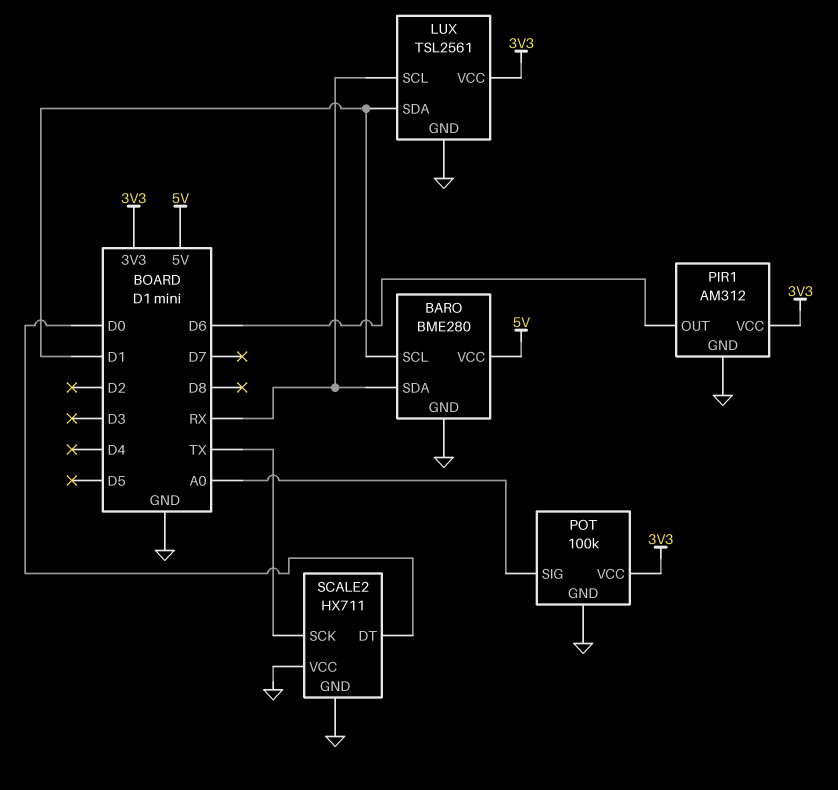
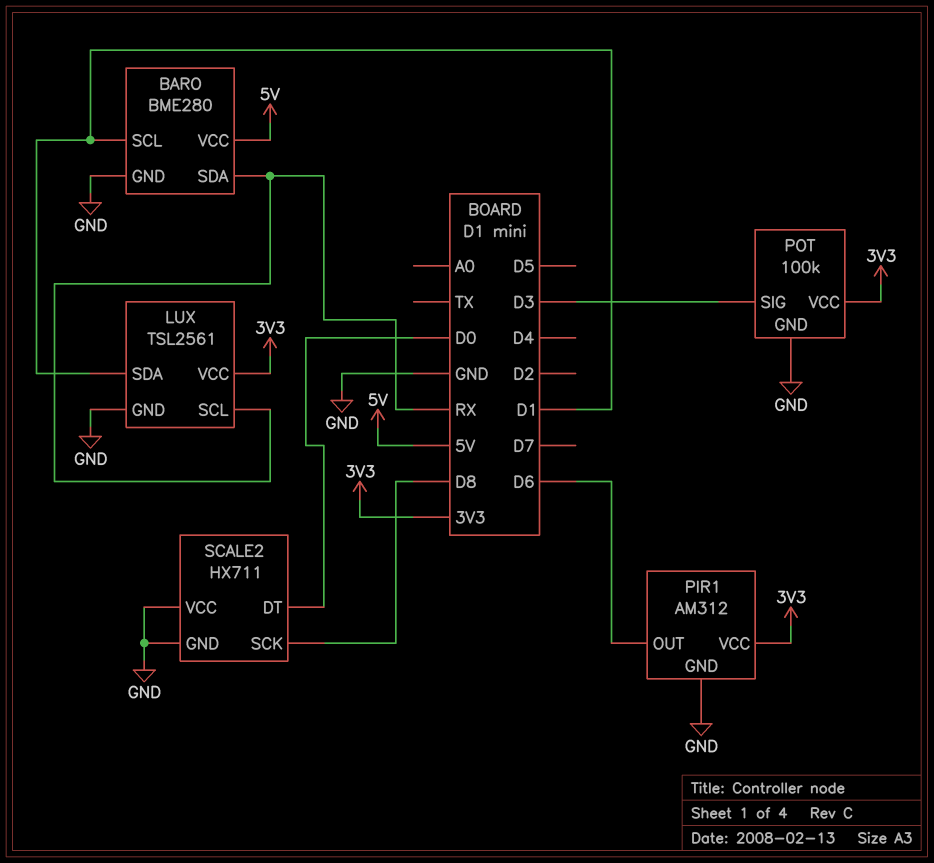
POT pin SIG: A0 -> D3
SCALE2 pin SCK: TX -> D8

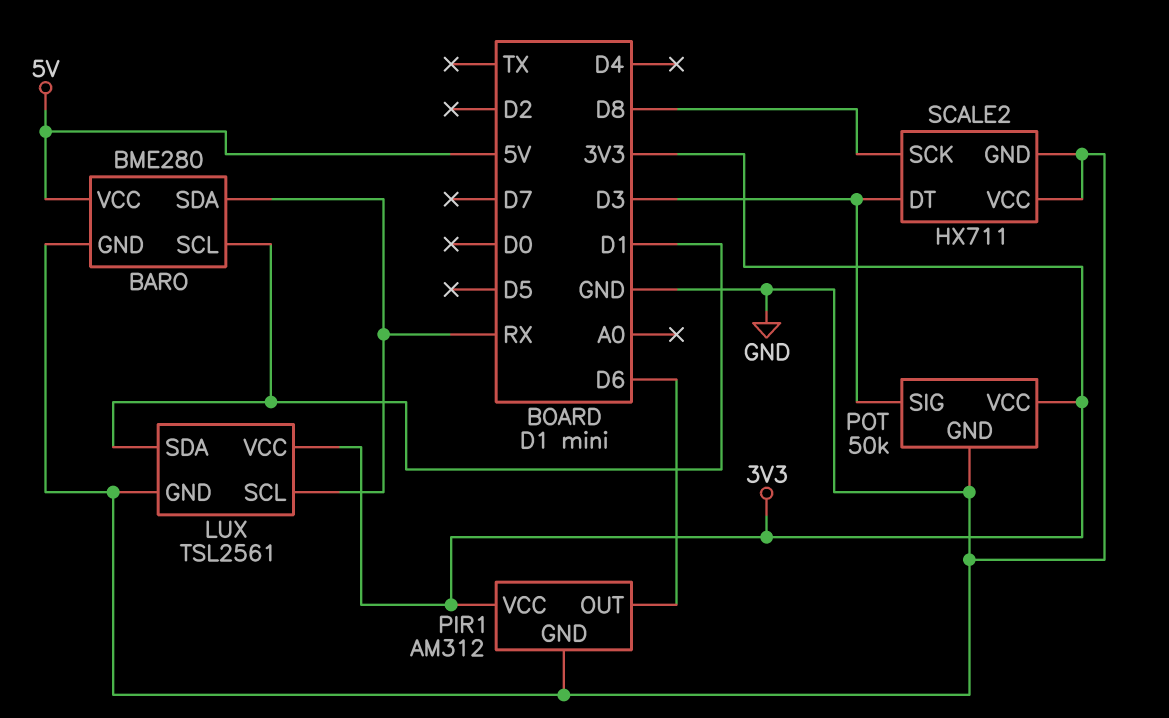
POT: 100k -> 50k
SCALE2 pin DT: D0 -> D3

